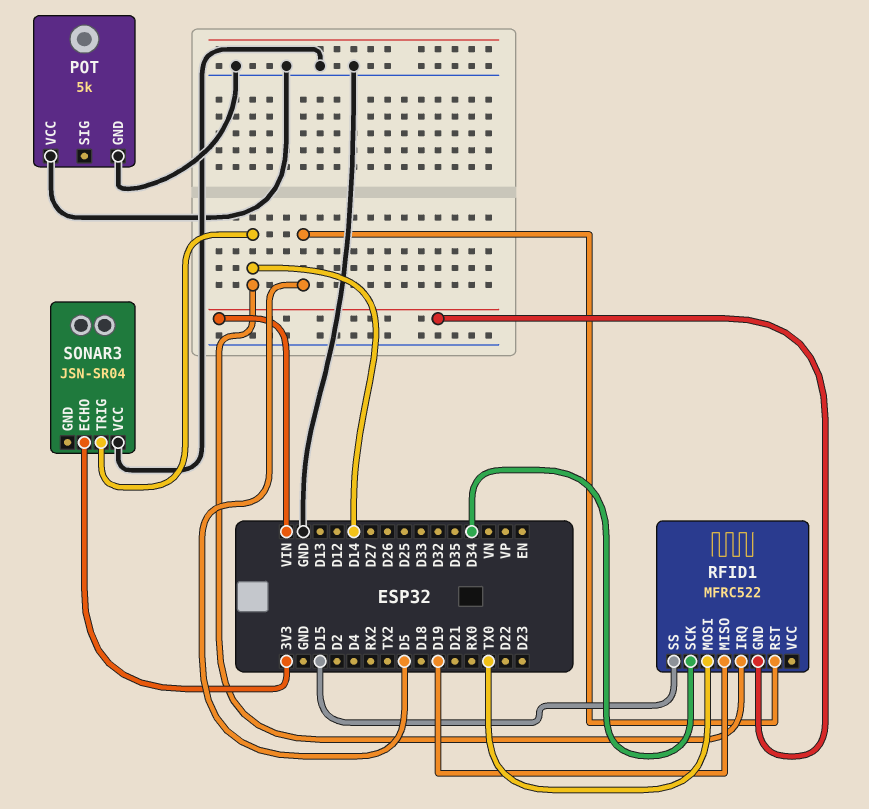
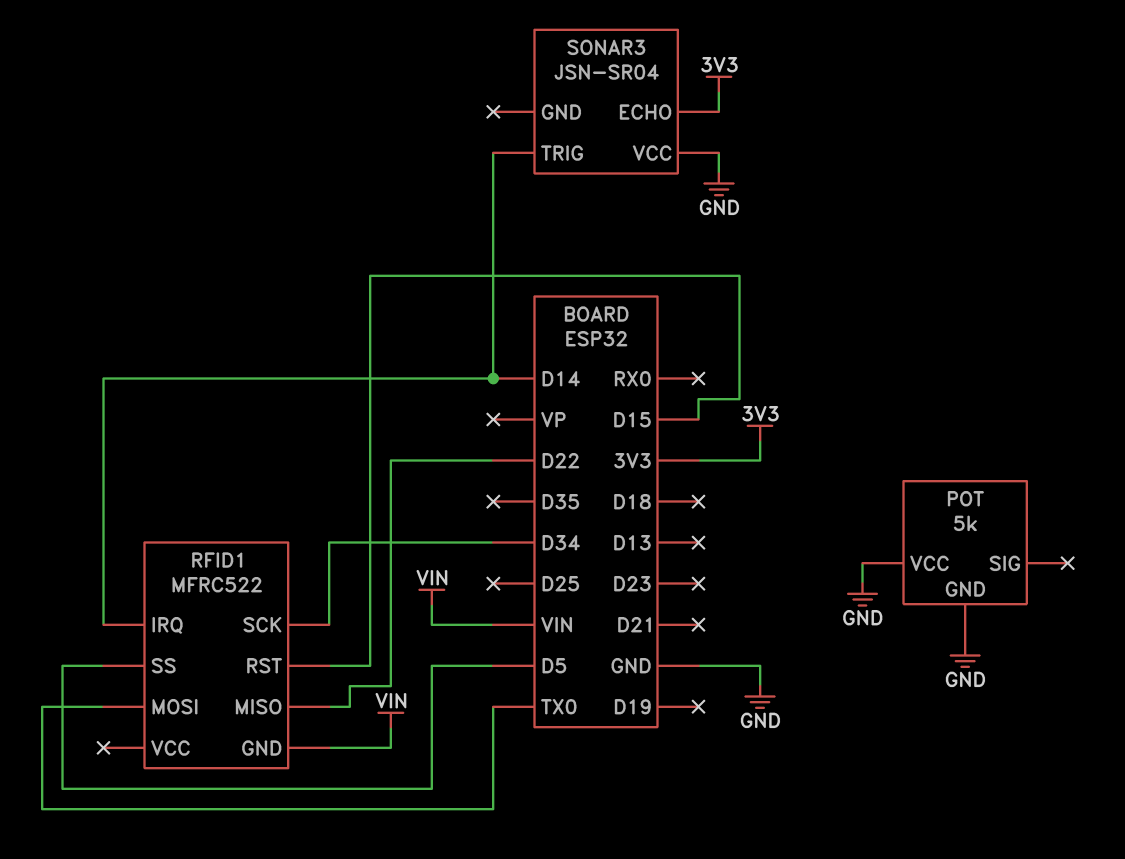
RFID1 pin MISO: D19 -> D22
RFID1 pin RST: D5 -> D15
RFID1 pin SS: D15 -> D5

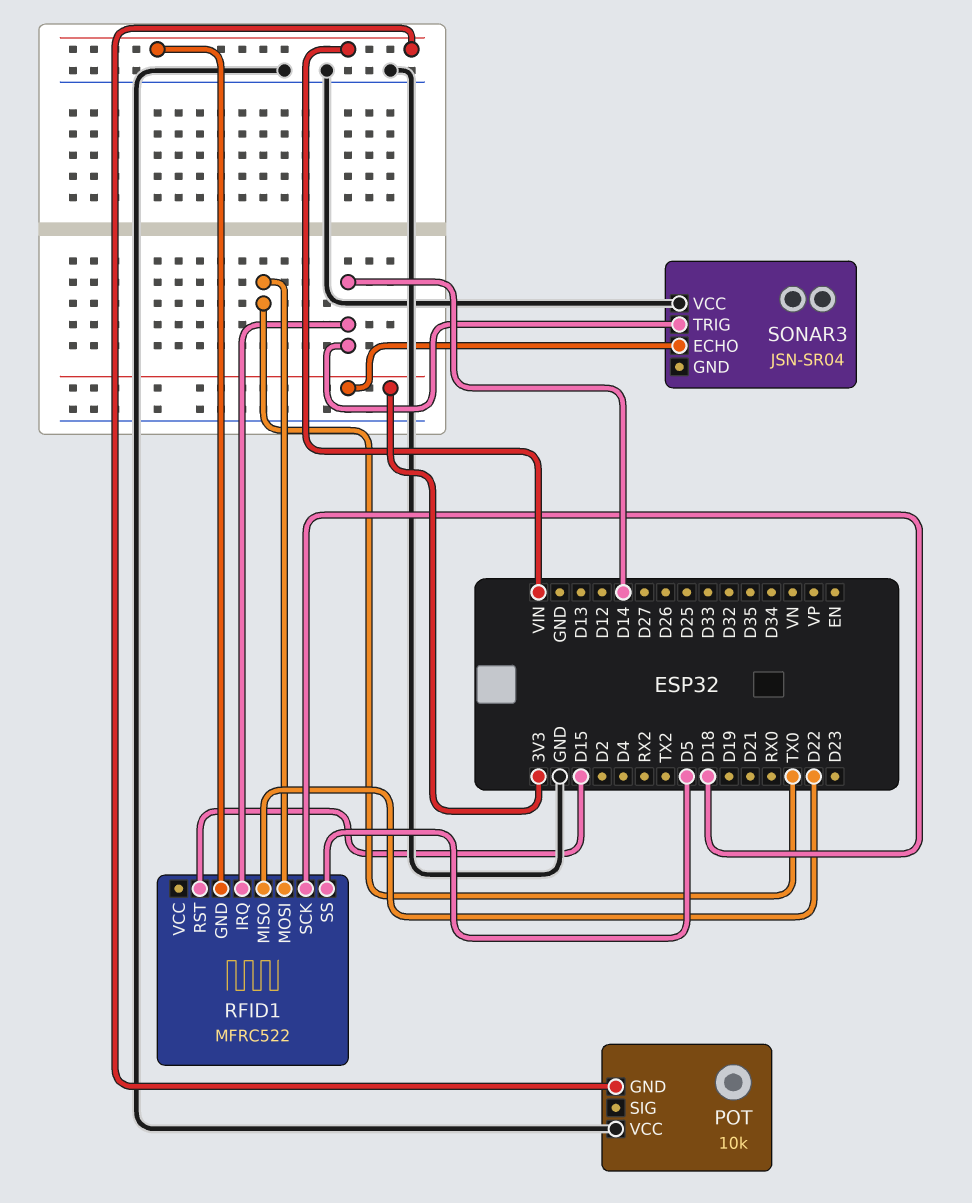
POT: 5k -> 10k
POT pin GND: GND -> VIN
RFID1 pin SCK: D34 -> D18

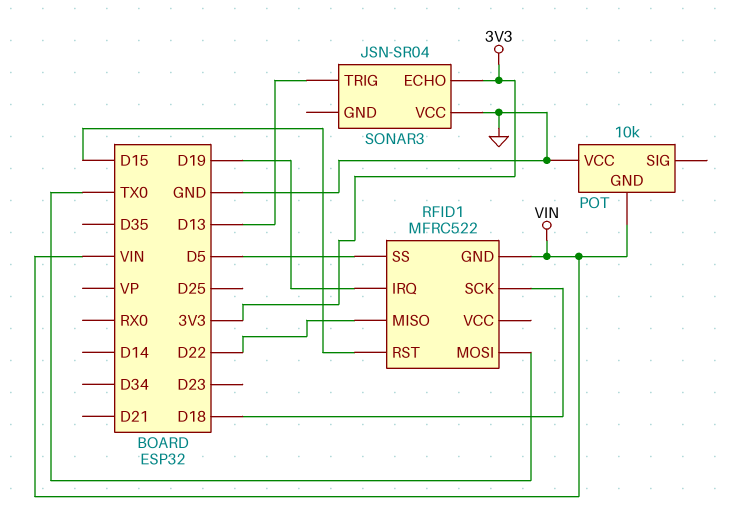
RFID1 pin IRQ: D14 -> D19
SONAR3 pin TRIG: D14 -> D13

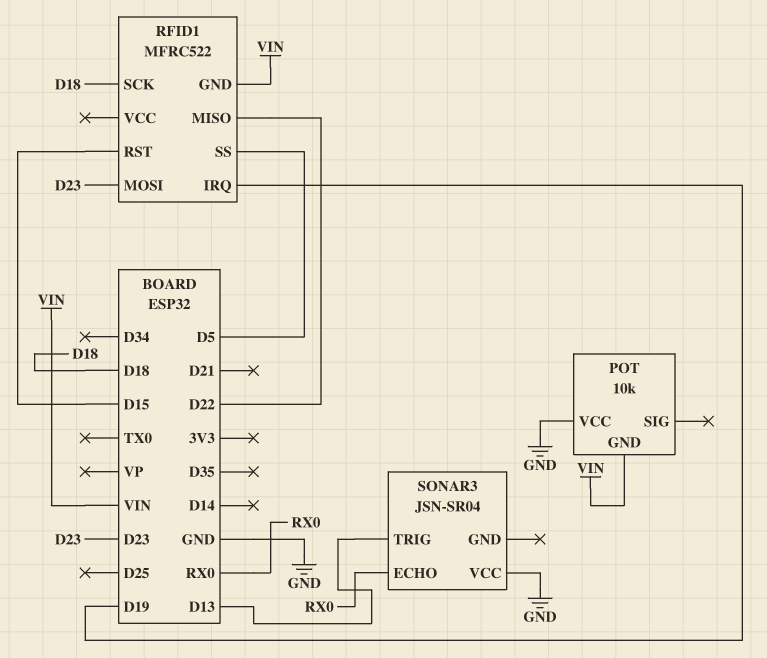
RFID1 pin MOSI: TX0 -> D23
SONAR3 pin ECHO: 3V3 -> RX0

